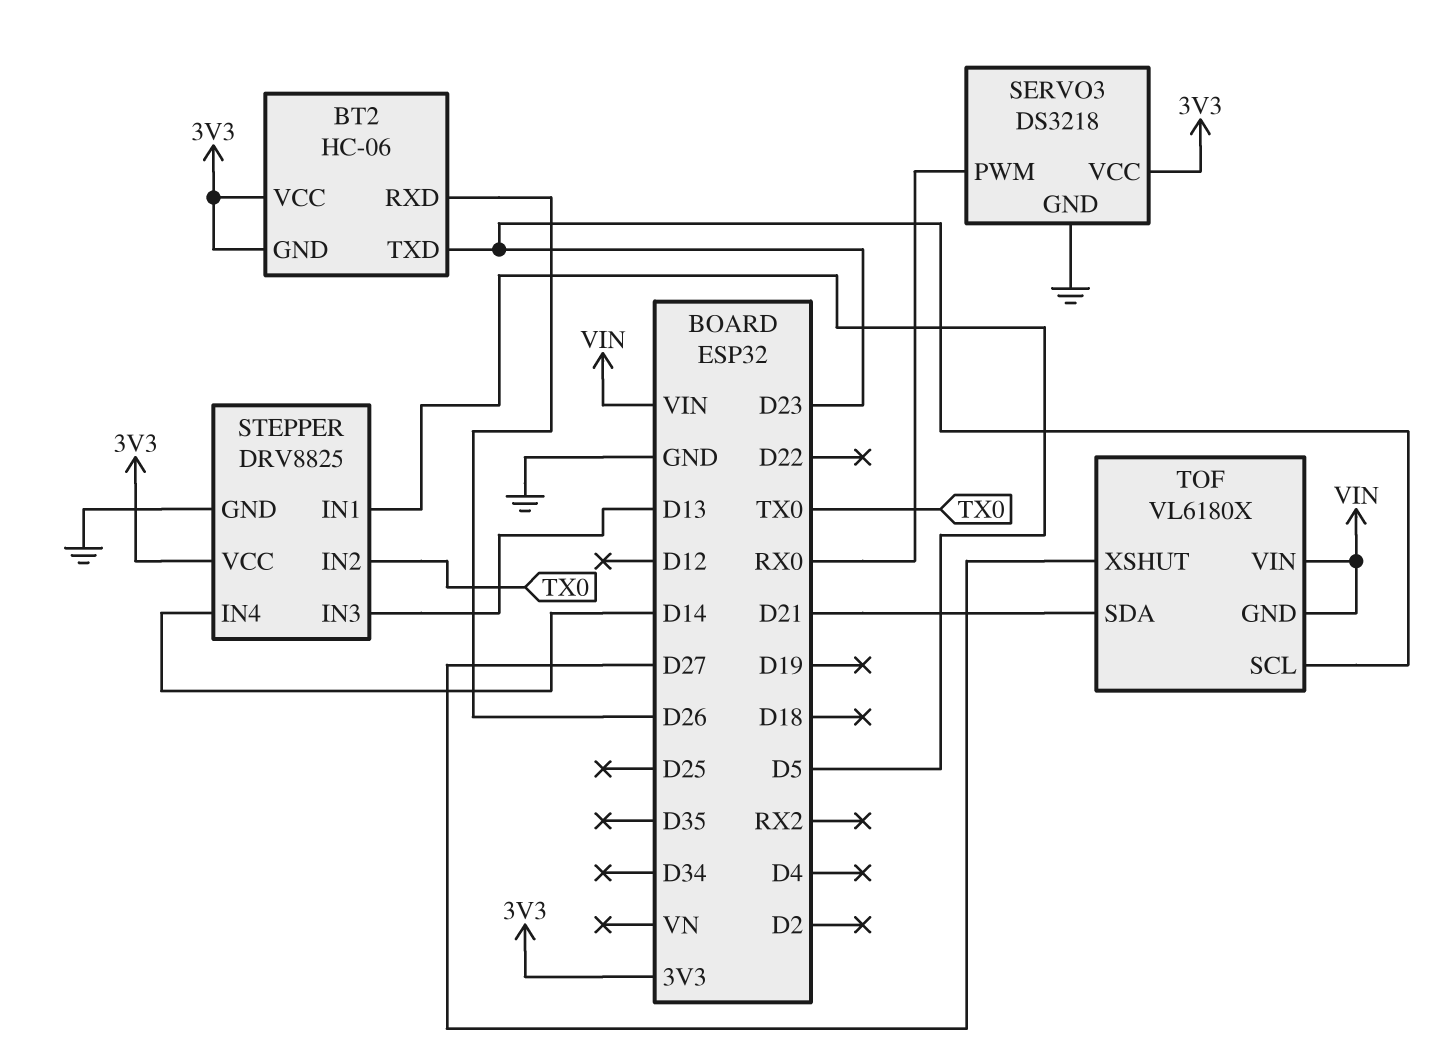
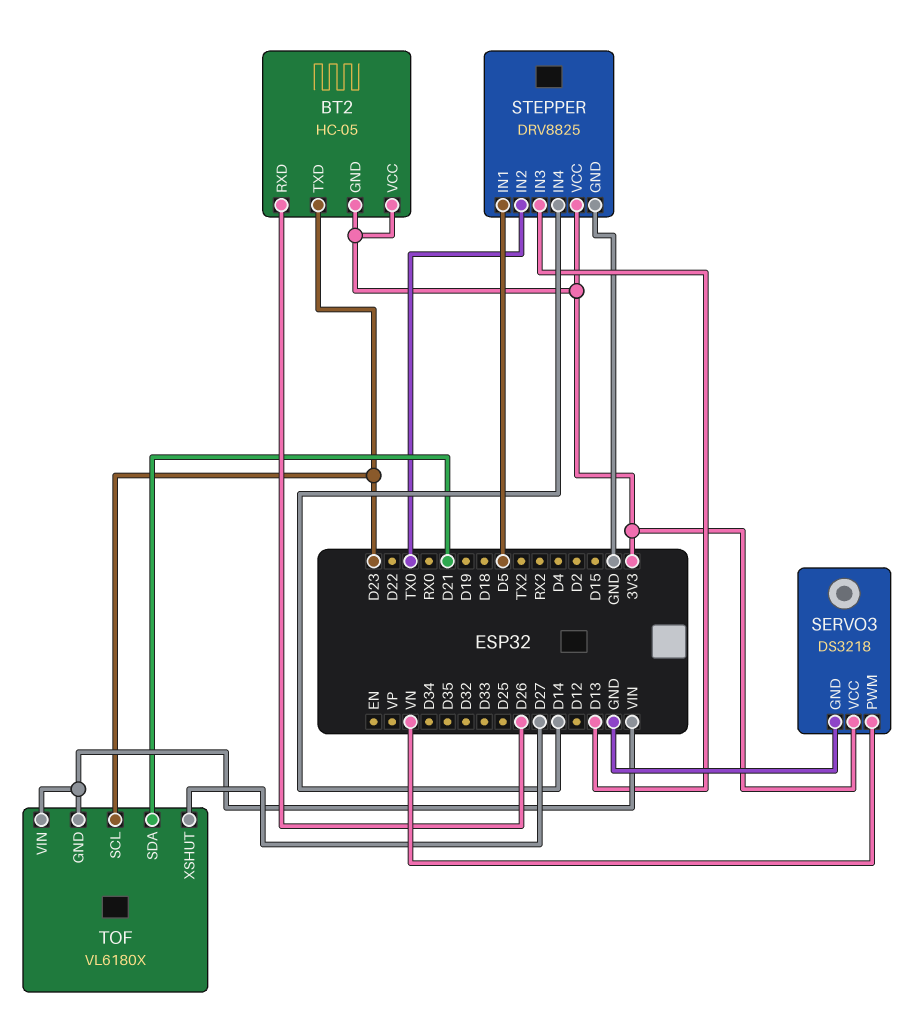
BT2: HC-06 -> HC-05
SERVO3 pin PWM: RX0 -> VN

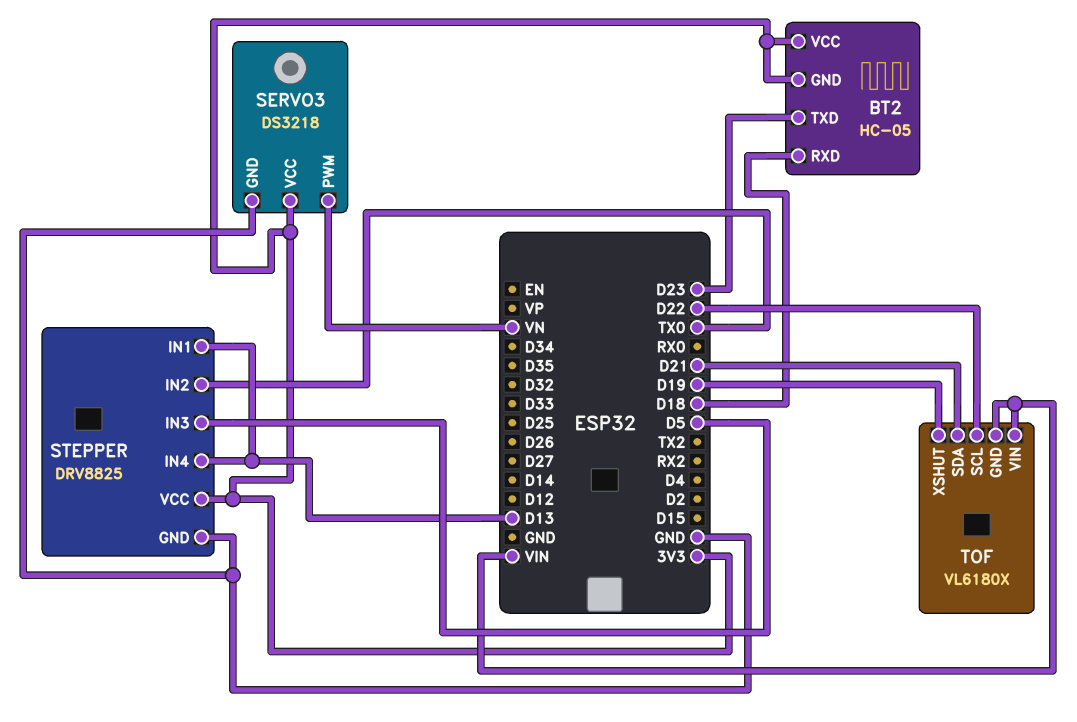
BT2 pin RXD: D26 -> D18
STEPPER pin IN1: D5 -> D13
STEPPER pin IN3: D13 -> D5
STEPPER pin IN4: D14 -> D13
TOF pin SCL: D23 -> D22
TOF pin XSHUT: D27 -> D19

